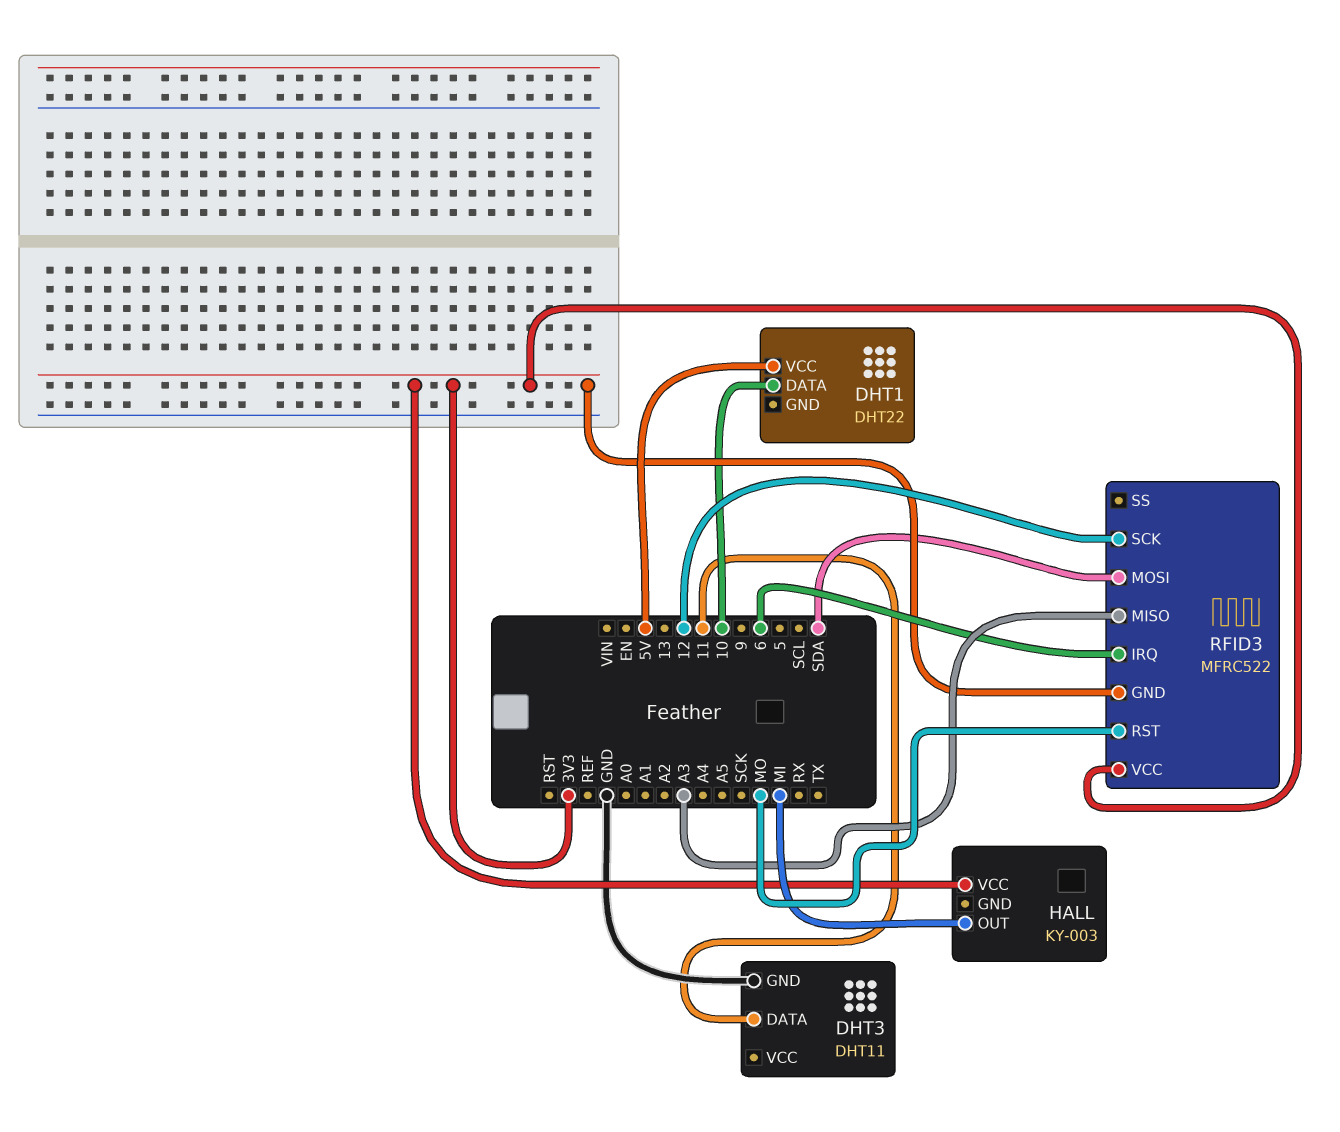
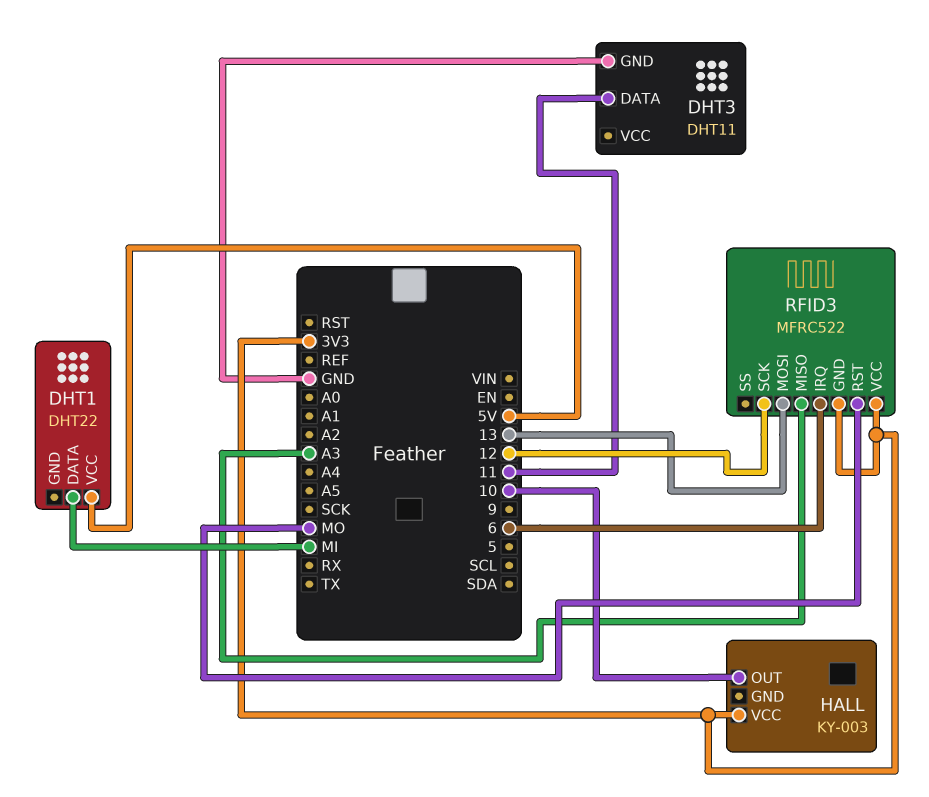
DHT1 pin DATA: 10 -> MI
HALL pin OUT: MI -> 10
RFID3 pin MOSI: SDA -> 13

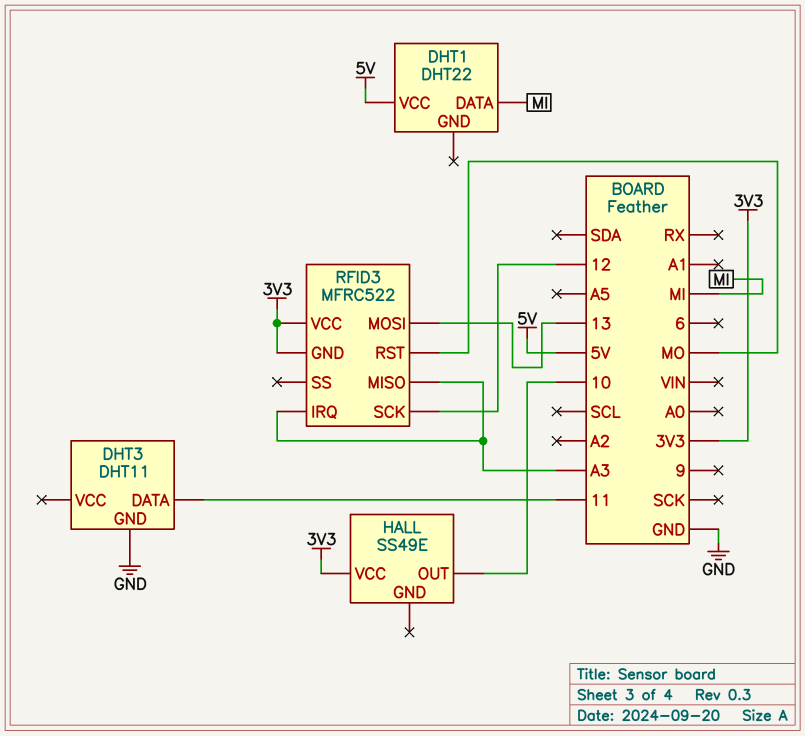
HALL: KY-003 -> SS49E
RFID3 pin IRQ: 6 -> A3

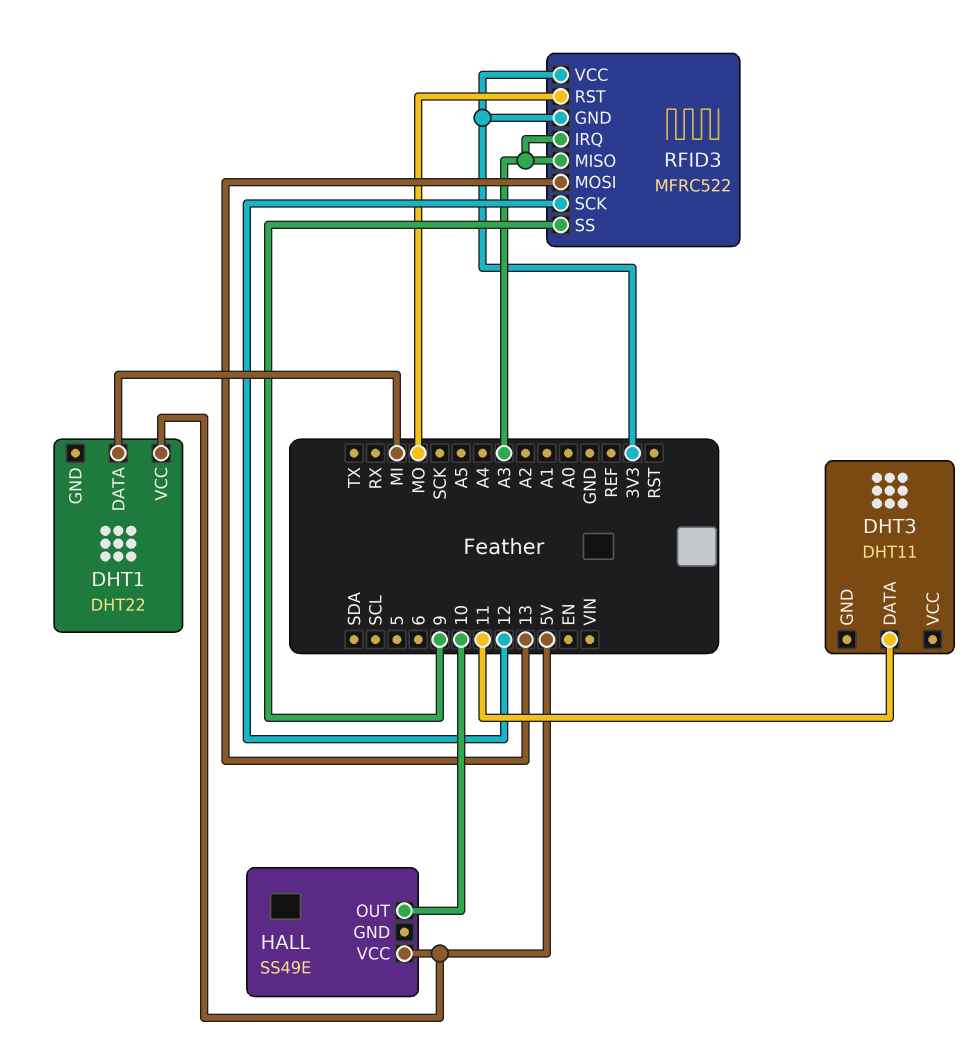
DHT3 pin GND: GND -> none
HALL pin VCC: 3V3 -> 5V
RFID3 pin SS: none -> 9

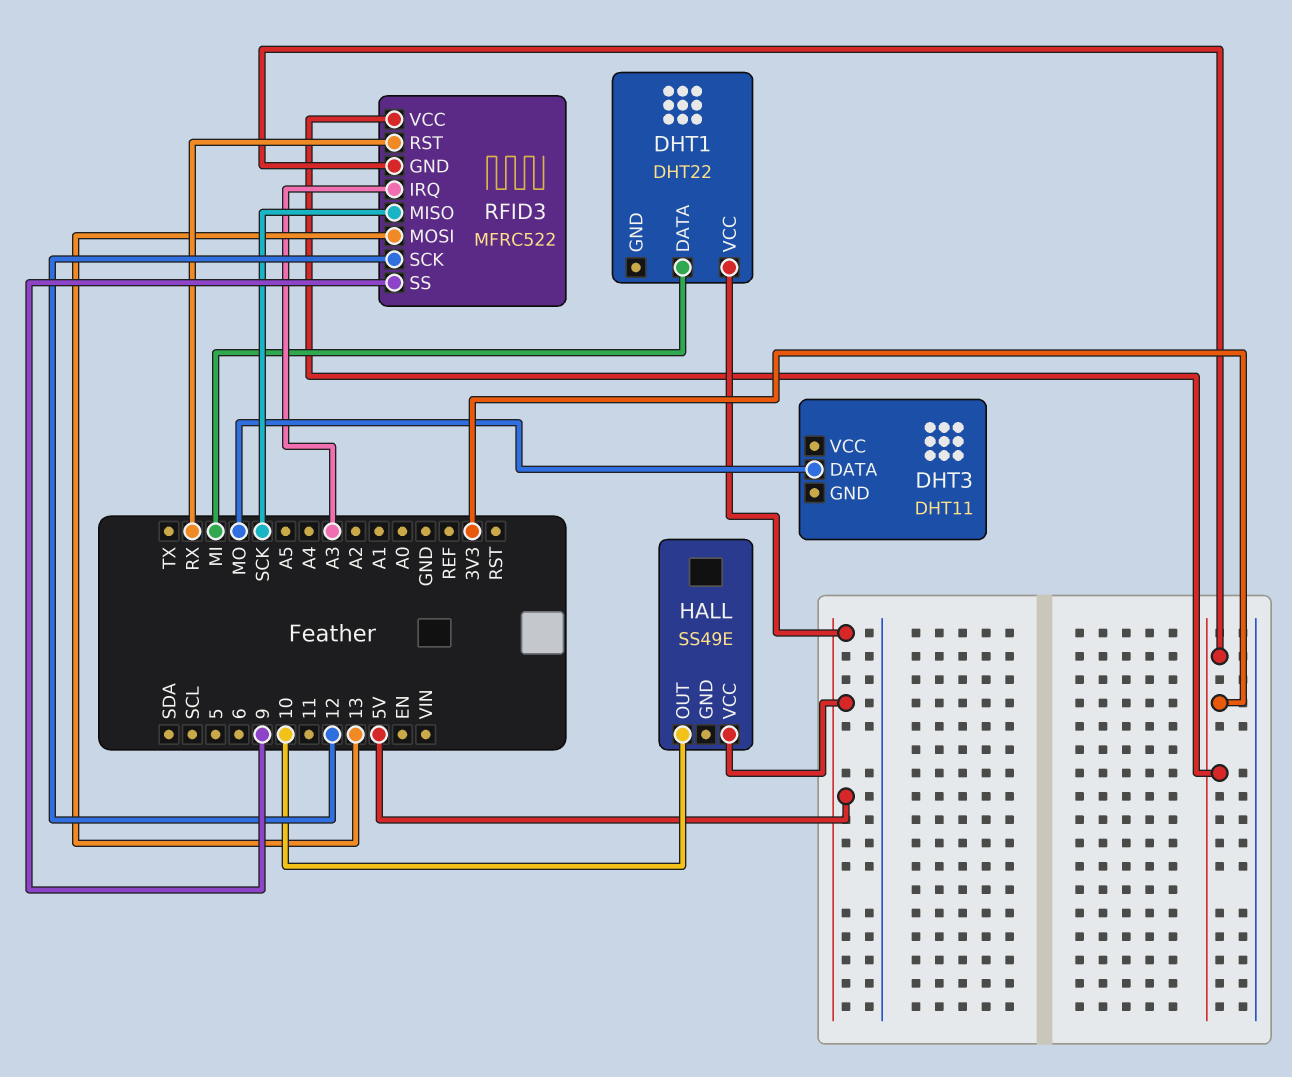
DHT3 pin DATA: 11 -> MO
RFID3 pin MISO: A3 -> SCK
RFID3 pin RST: MO -> RX

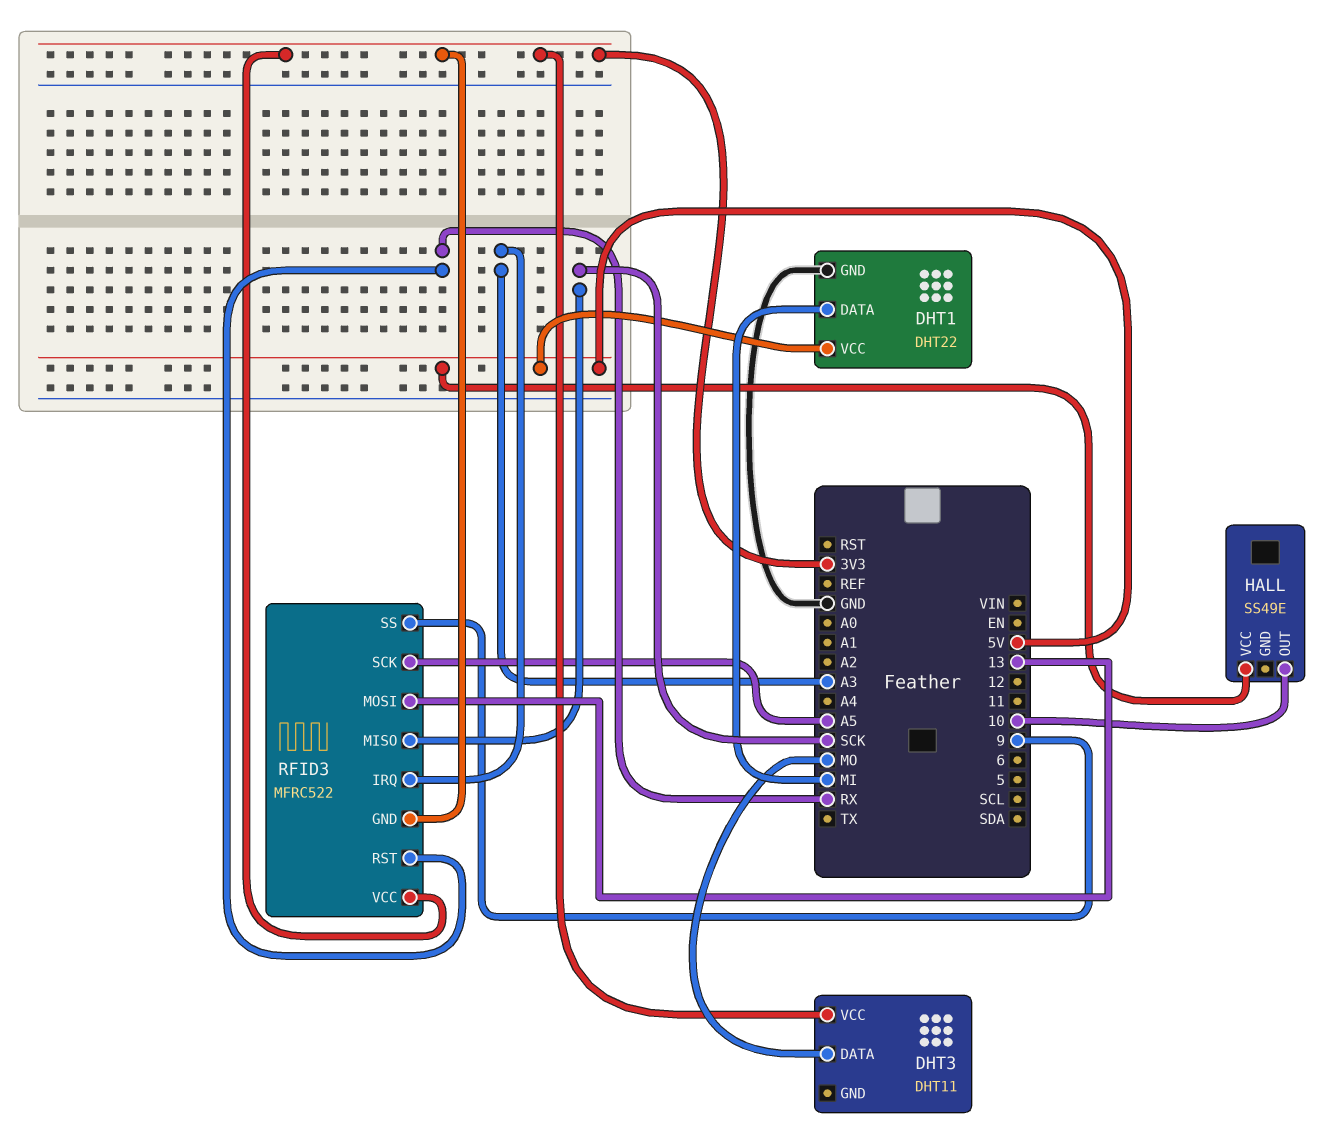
DHT1 pin GND: none -> GND
DHT3 pin VCC: none -> 3V3
RFID3 pin SCK: 12 -> A5

